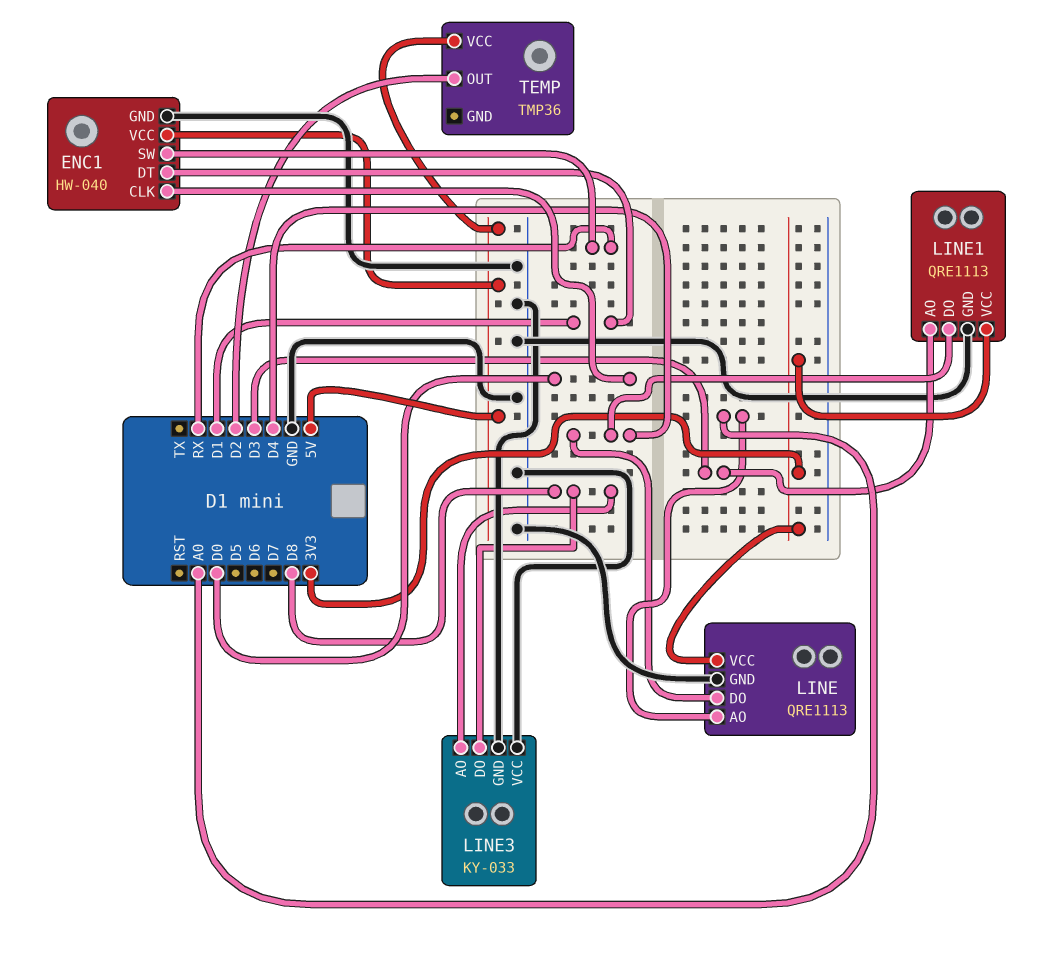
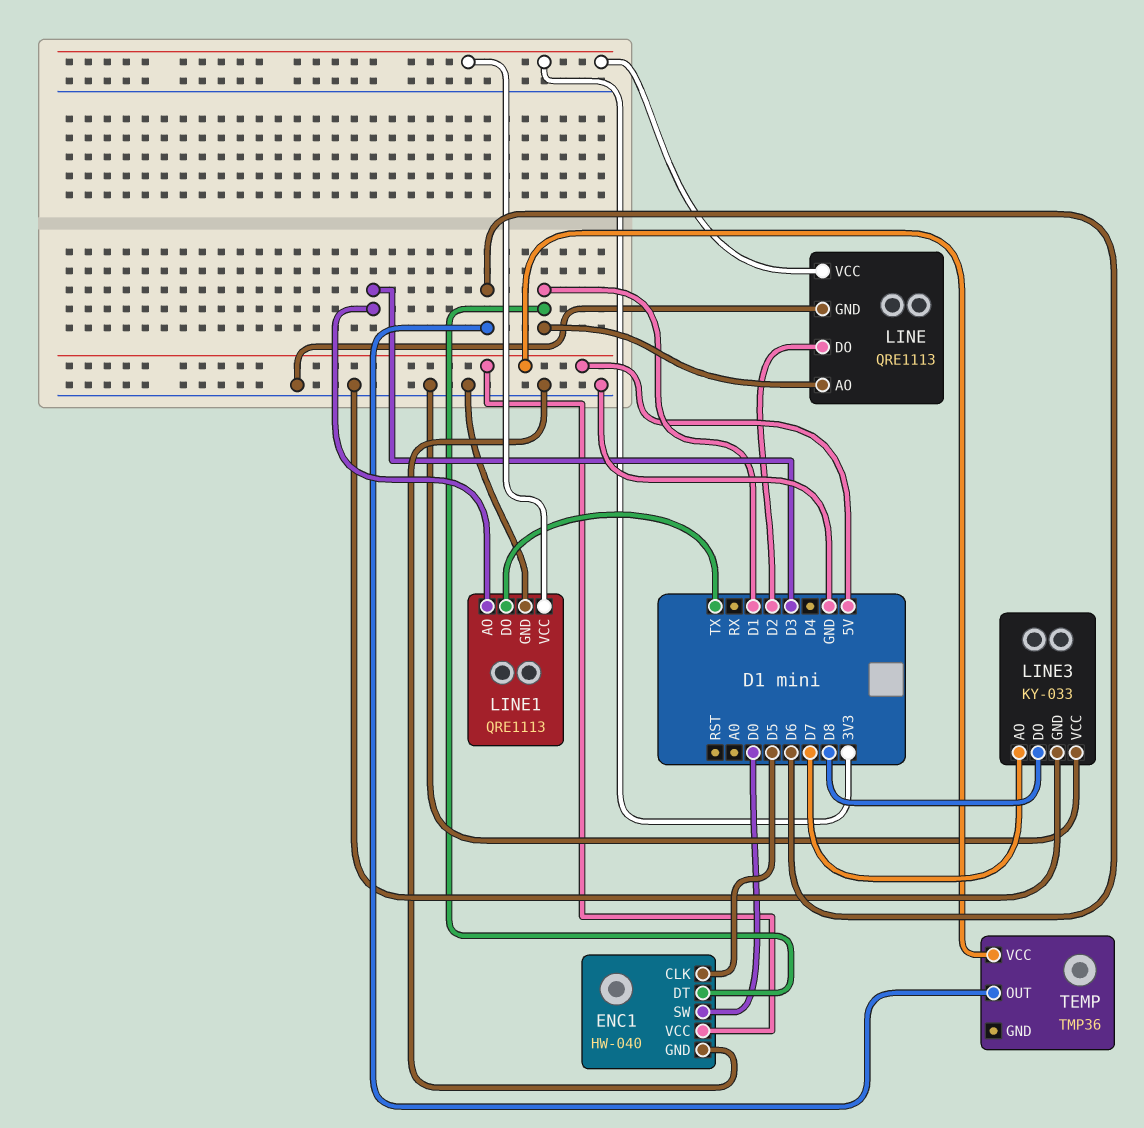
ENC1 pin CLK: D0 -> D5
ENC1 pin SW: RX -> D0
LINE pin AO: A0 -> D1
LINE pin DO: D4 -> D2
LINE1 pin DO: D4 -> TX
LINE3 pin AO: D8 -> D7
TEMP pin OUT: D2 -> D6

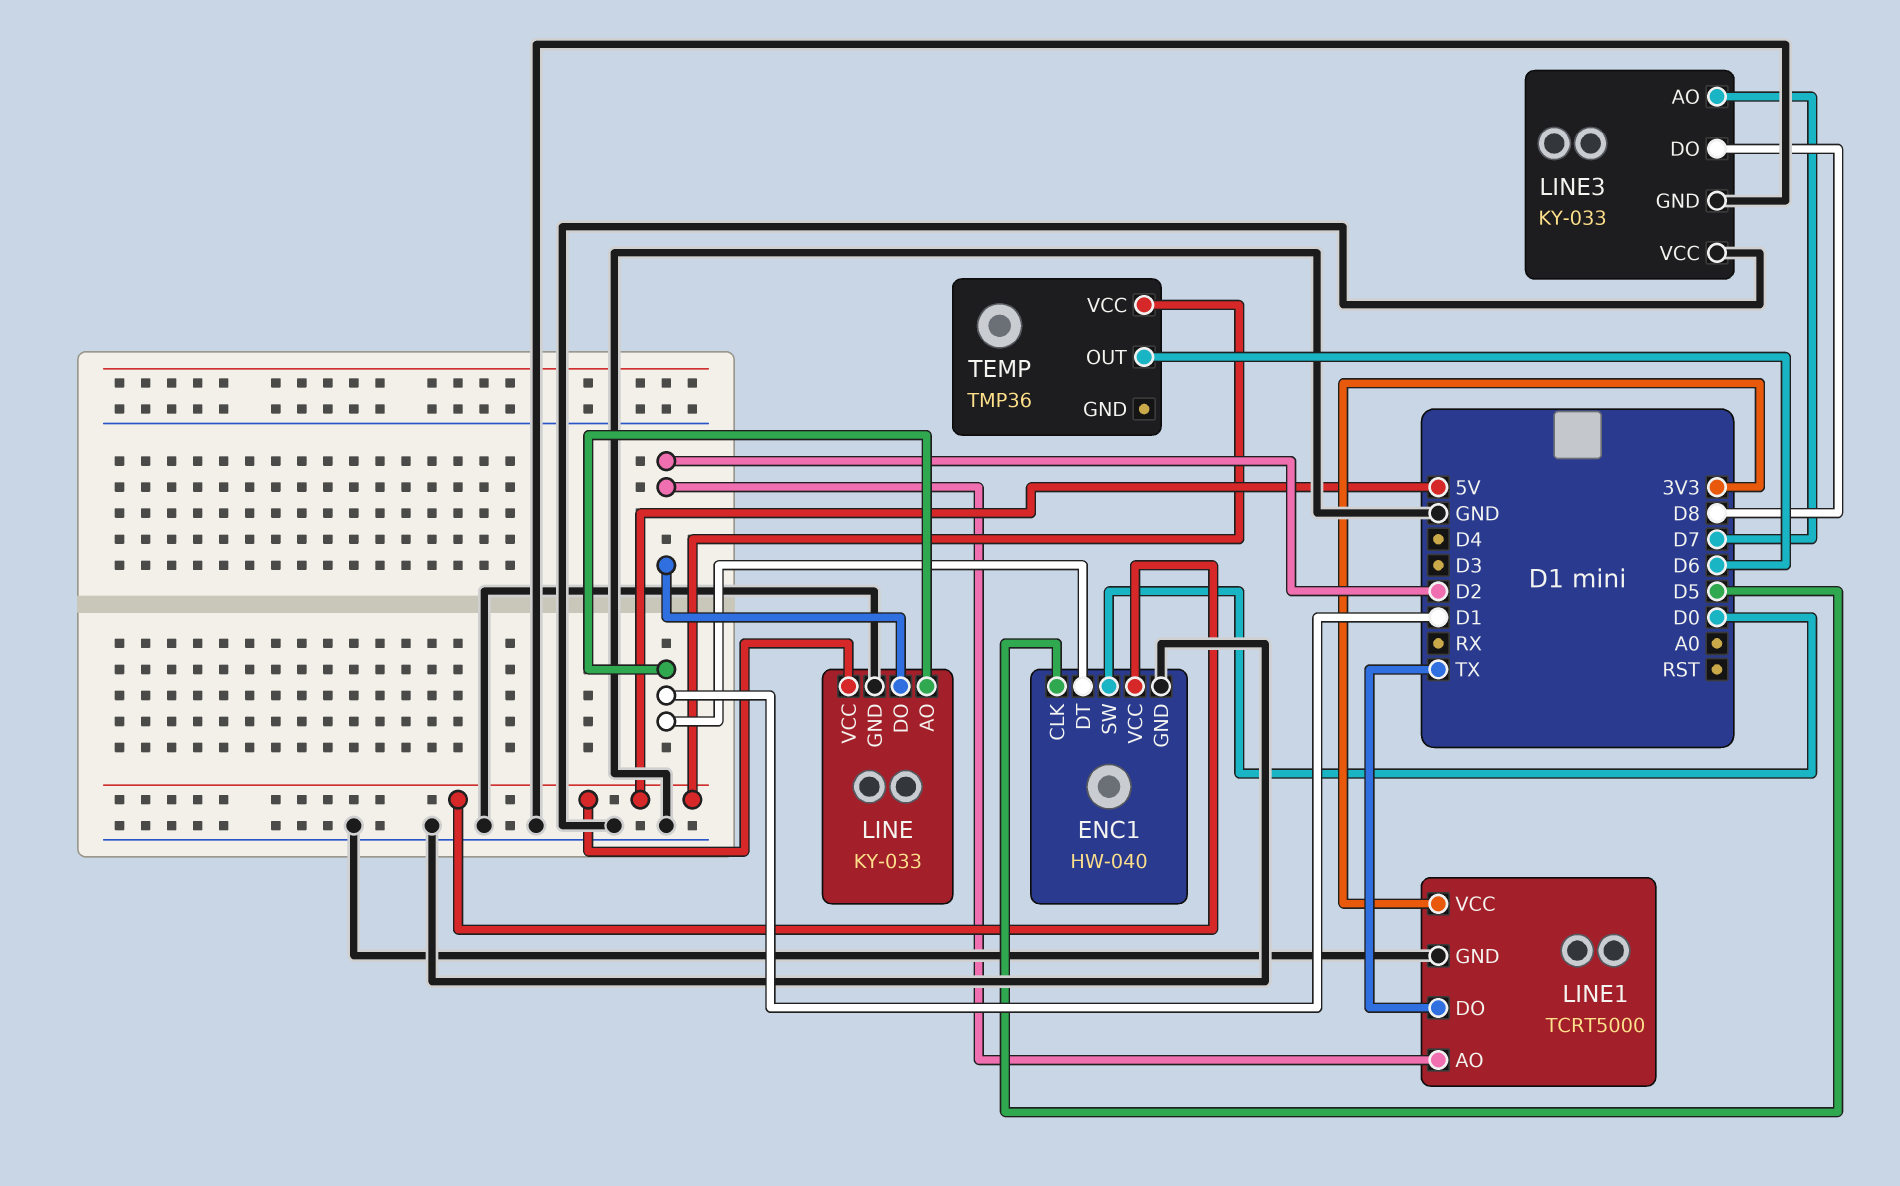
LINE: QRE1113 -> KY-033
LINE pin VCC: 3V3 -> 5V
LINE1: QRE1113 -> TCRT5000
LINE1 pin AO: D3 -> D2

